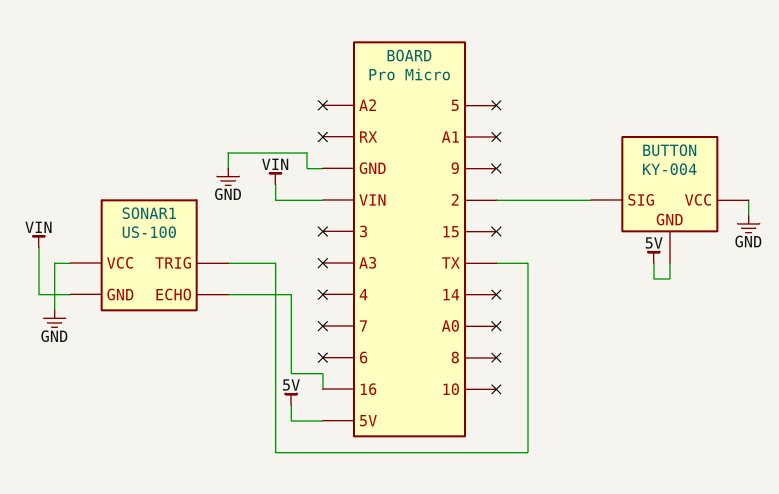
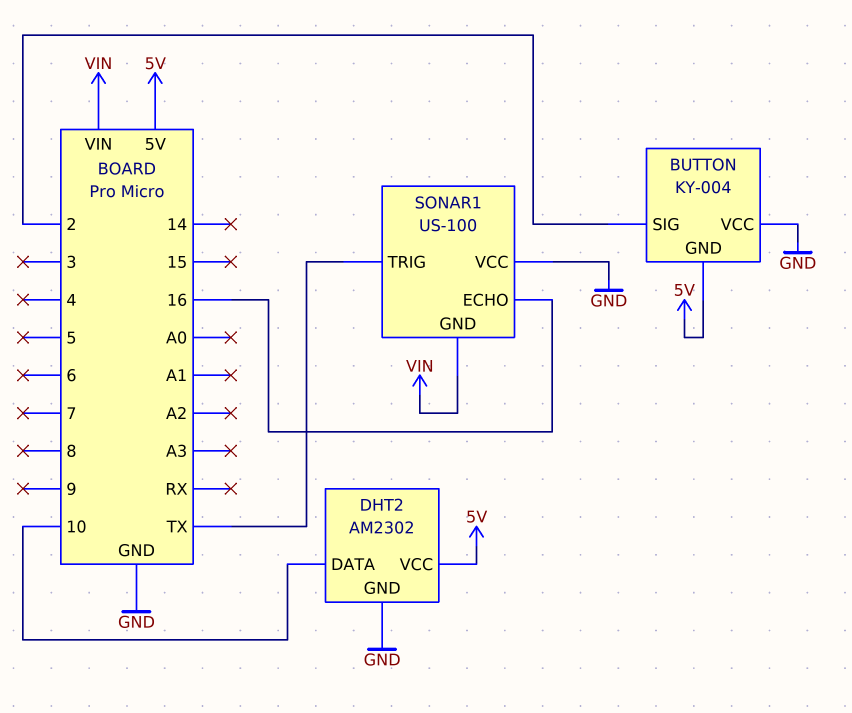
DHT2: none -> AM2302
DHT2 pin DATA: none -> 10
DHT2 pin GND: none -> GND
DHT2 pin VCC: none -> 5V

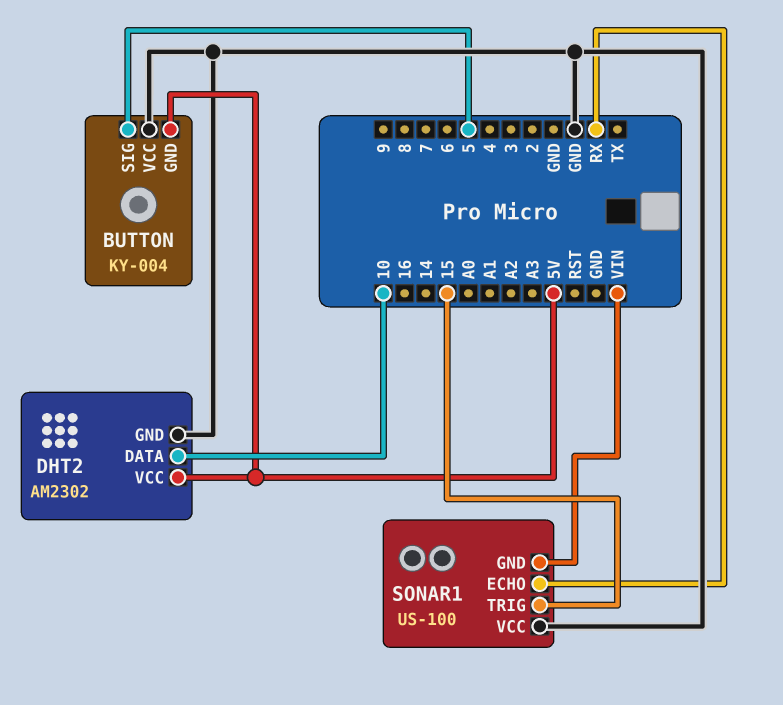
BUTTON pin SIG: 2 -> 5
SONAR1 pin ECHO: 16 -> RX
SONAR1 pin TRIG: TX -> 15

